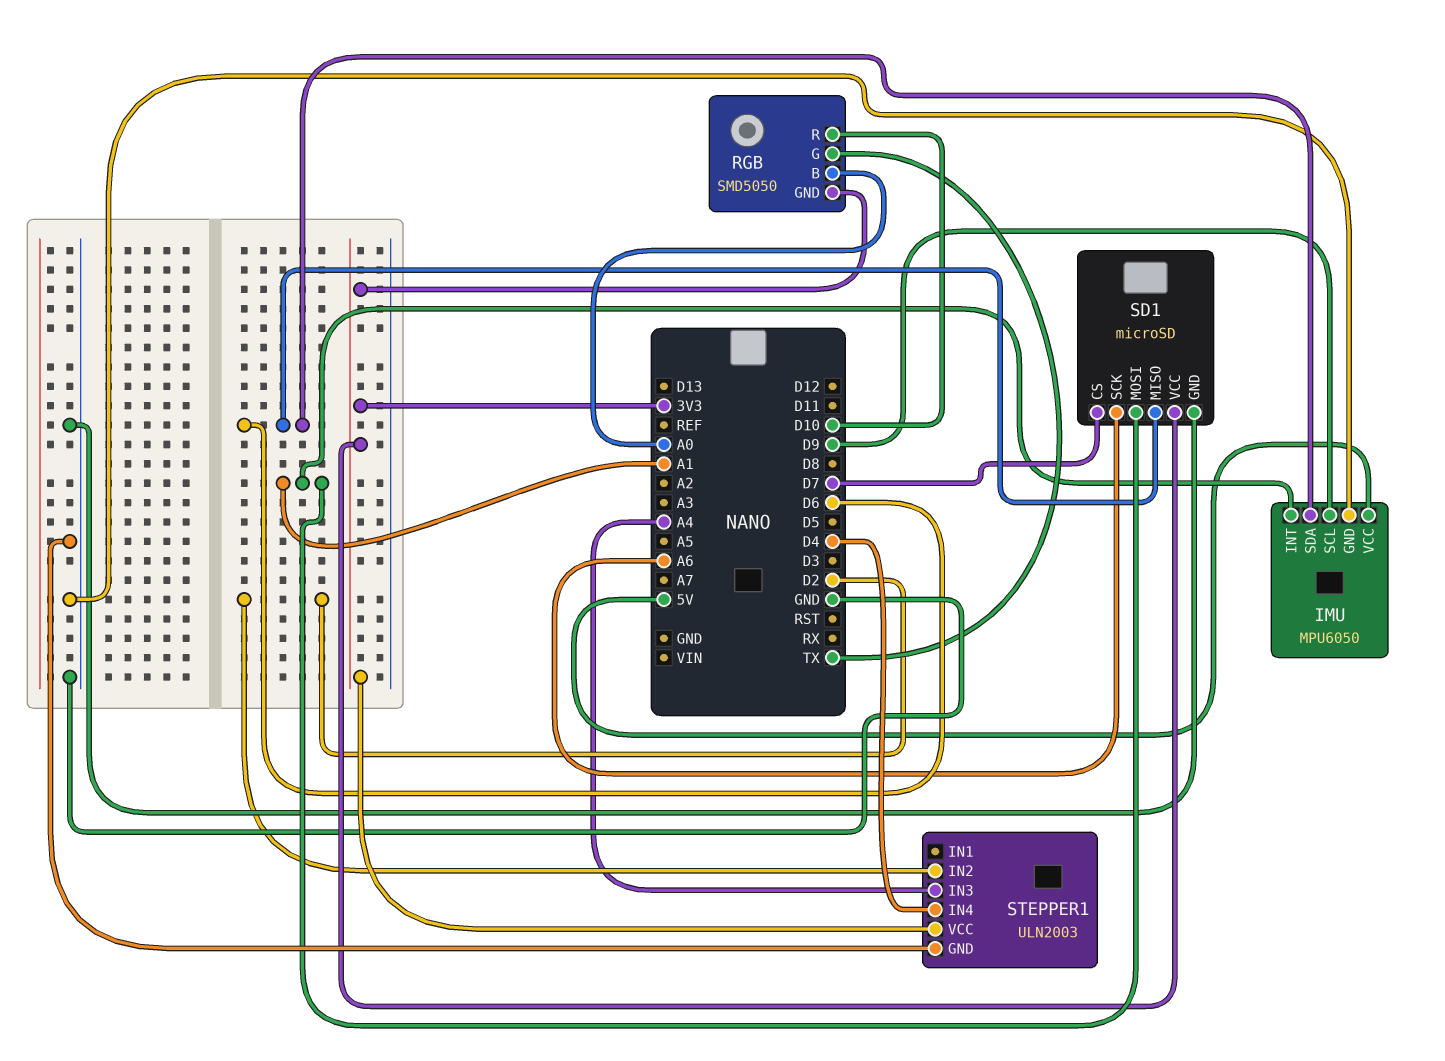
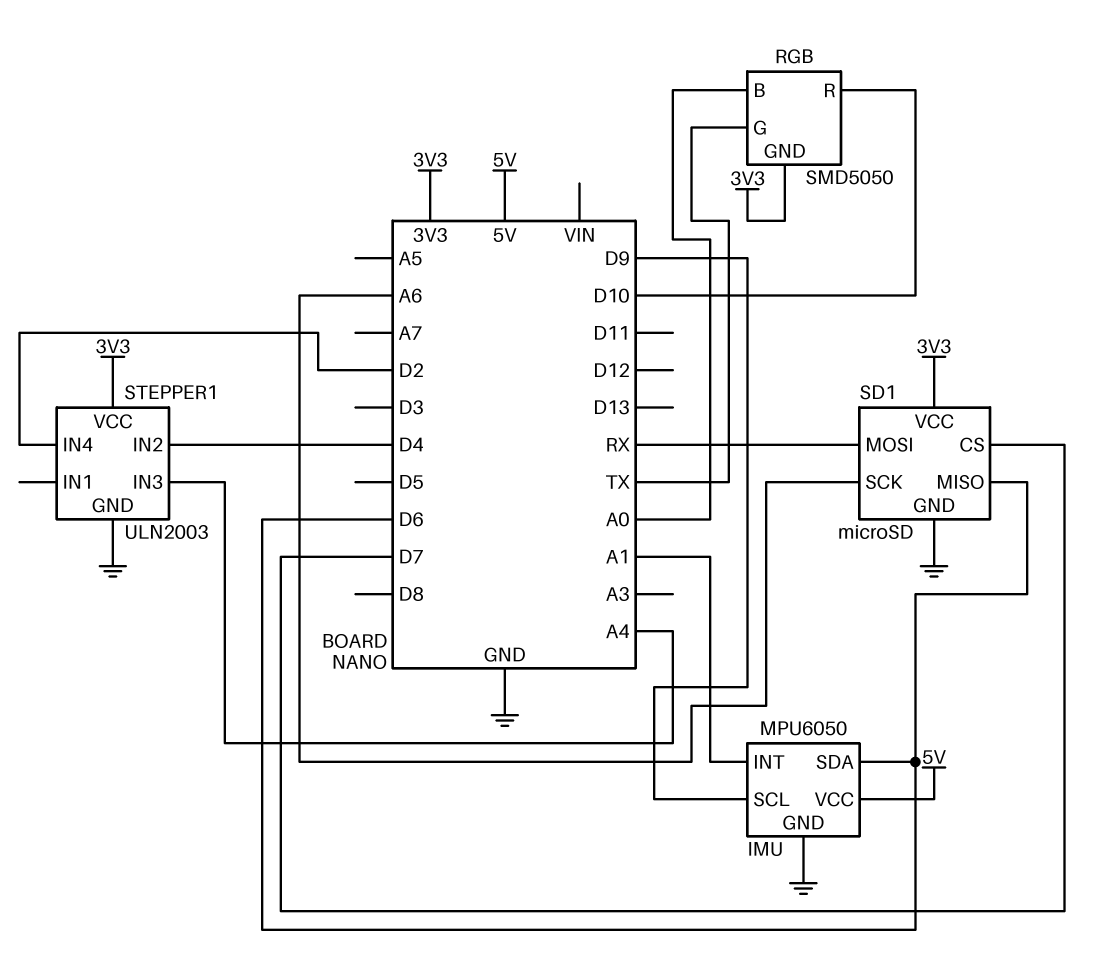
SD1 pin MOSI: A1 -> RX
STEPPER1 pin IN2: D2 -> D4
STEPPER1 pin IN4: D4 -> D2

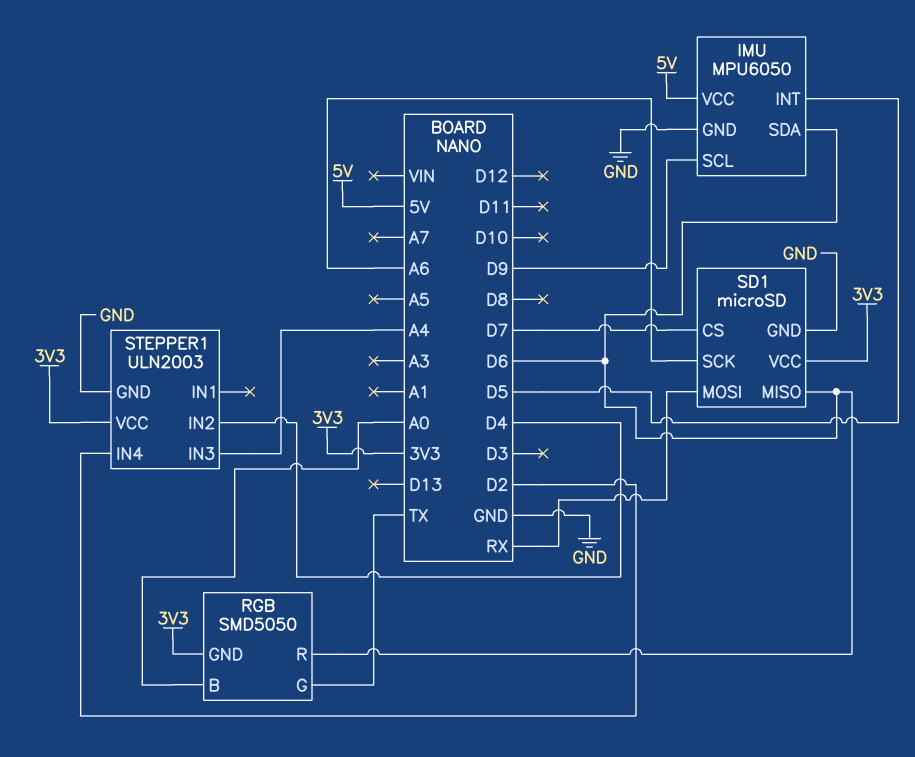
IMU pin INT: A1 -> D5
RGB pin R: D10 -> D6

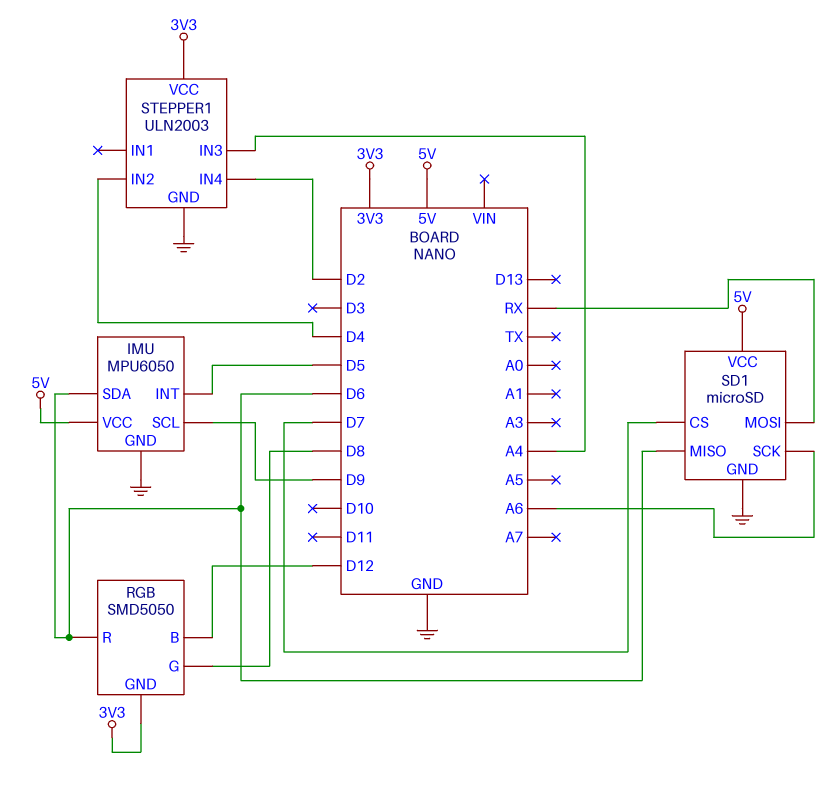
RGB pin B: A0 -> D12
RGB pin G: TX -> D8
SD1 pin VCC: 3V3 -> 5V

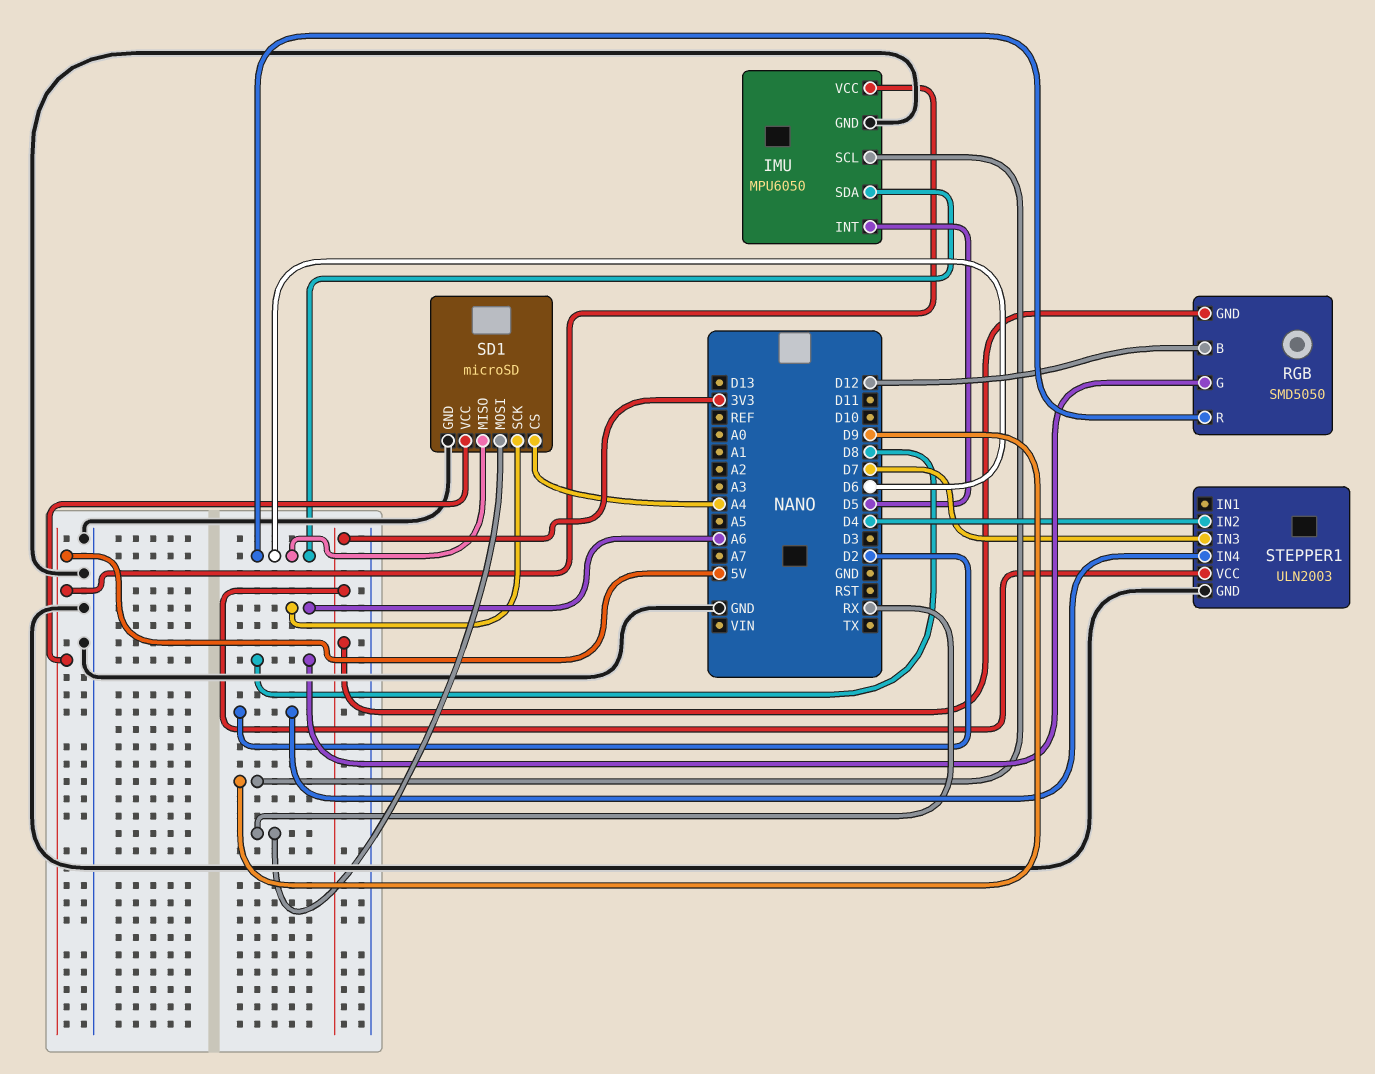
SD1 pin CS: D7 -> A4
STEPPER1 pin IN3: A4 -> D7

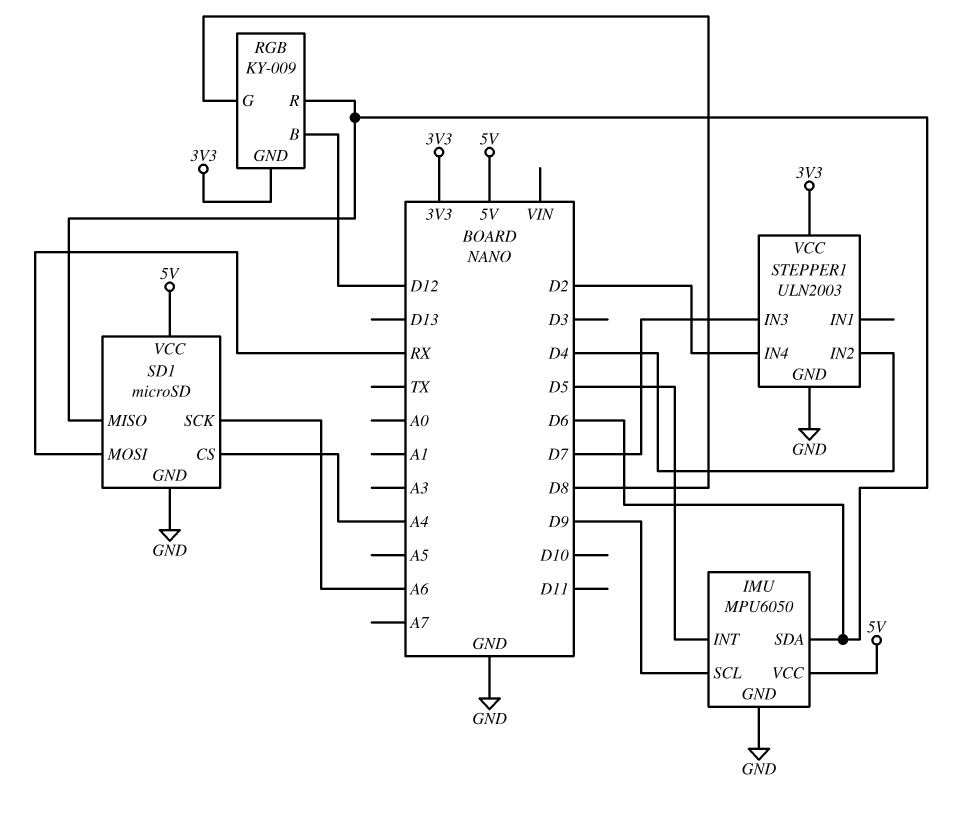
RGB: SMD5050 -> KY-009

